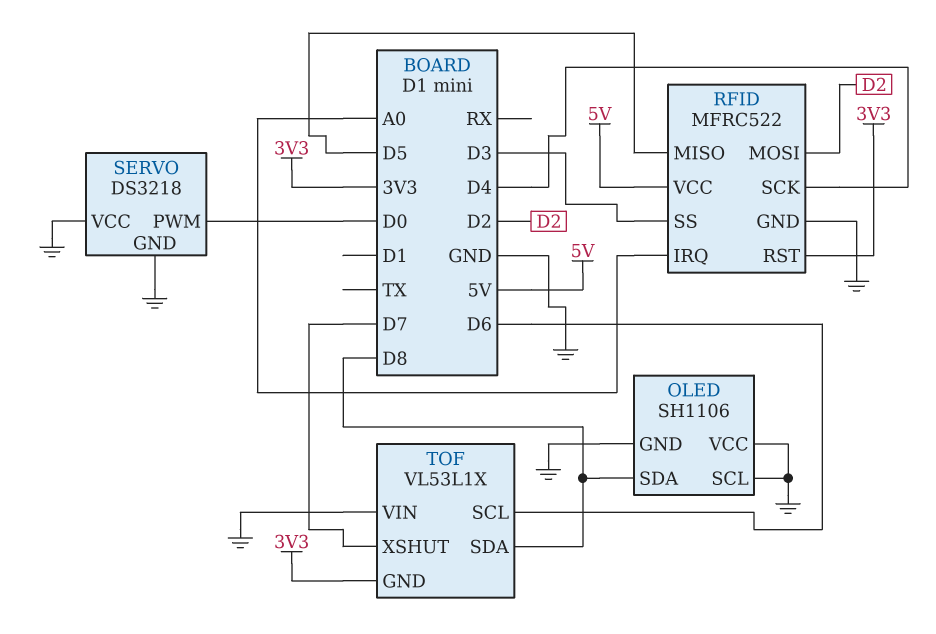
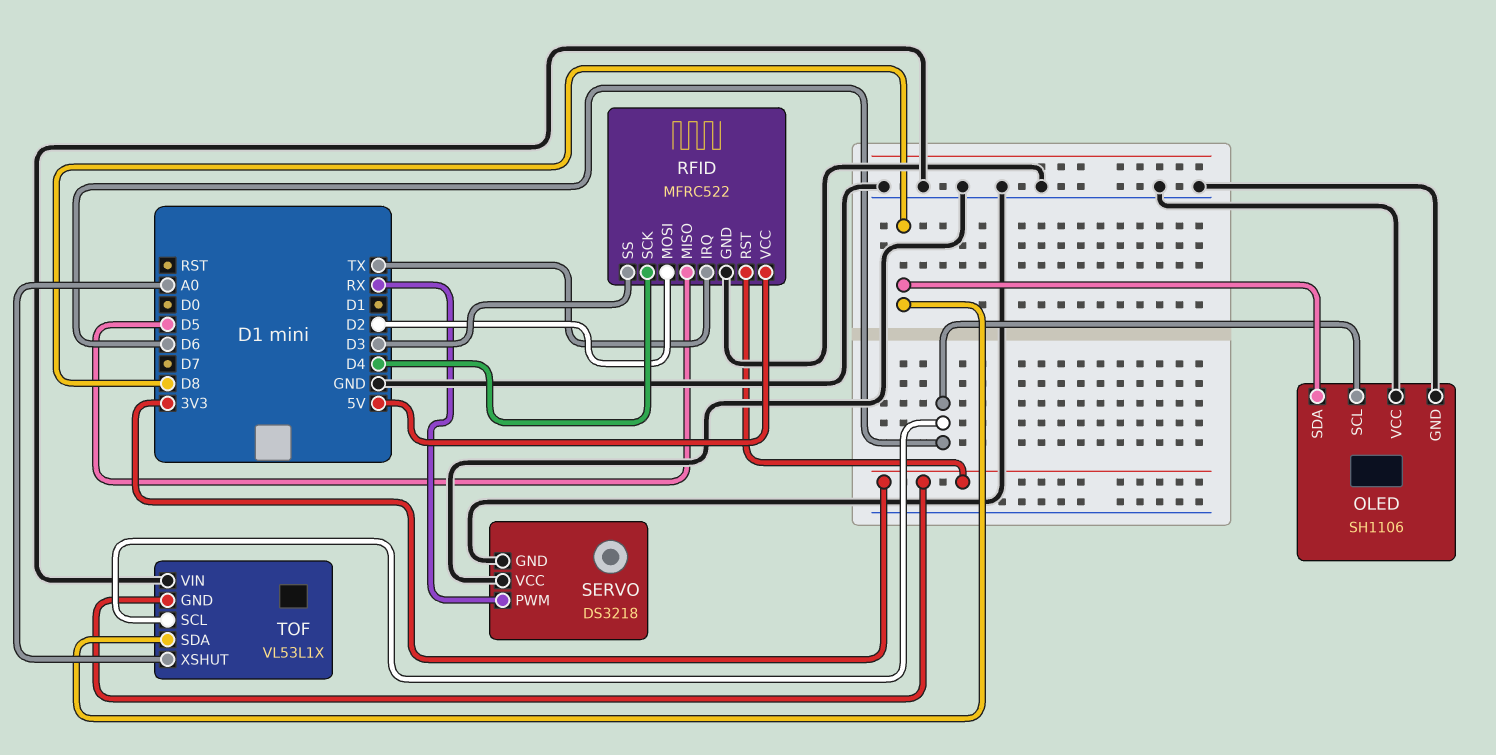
OLED pin SCL: GND -> D6
RFID pin IRQ: A0 -> TX
SERVO pin PWM: D0 -> RX
TOF pin XSHUT: D7 -> A0

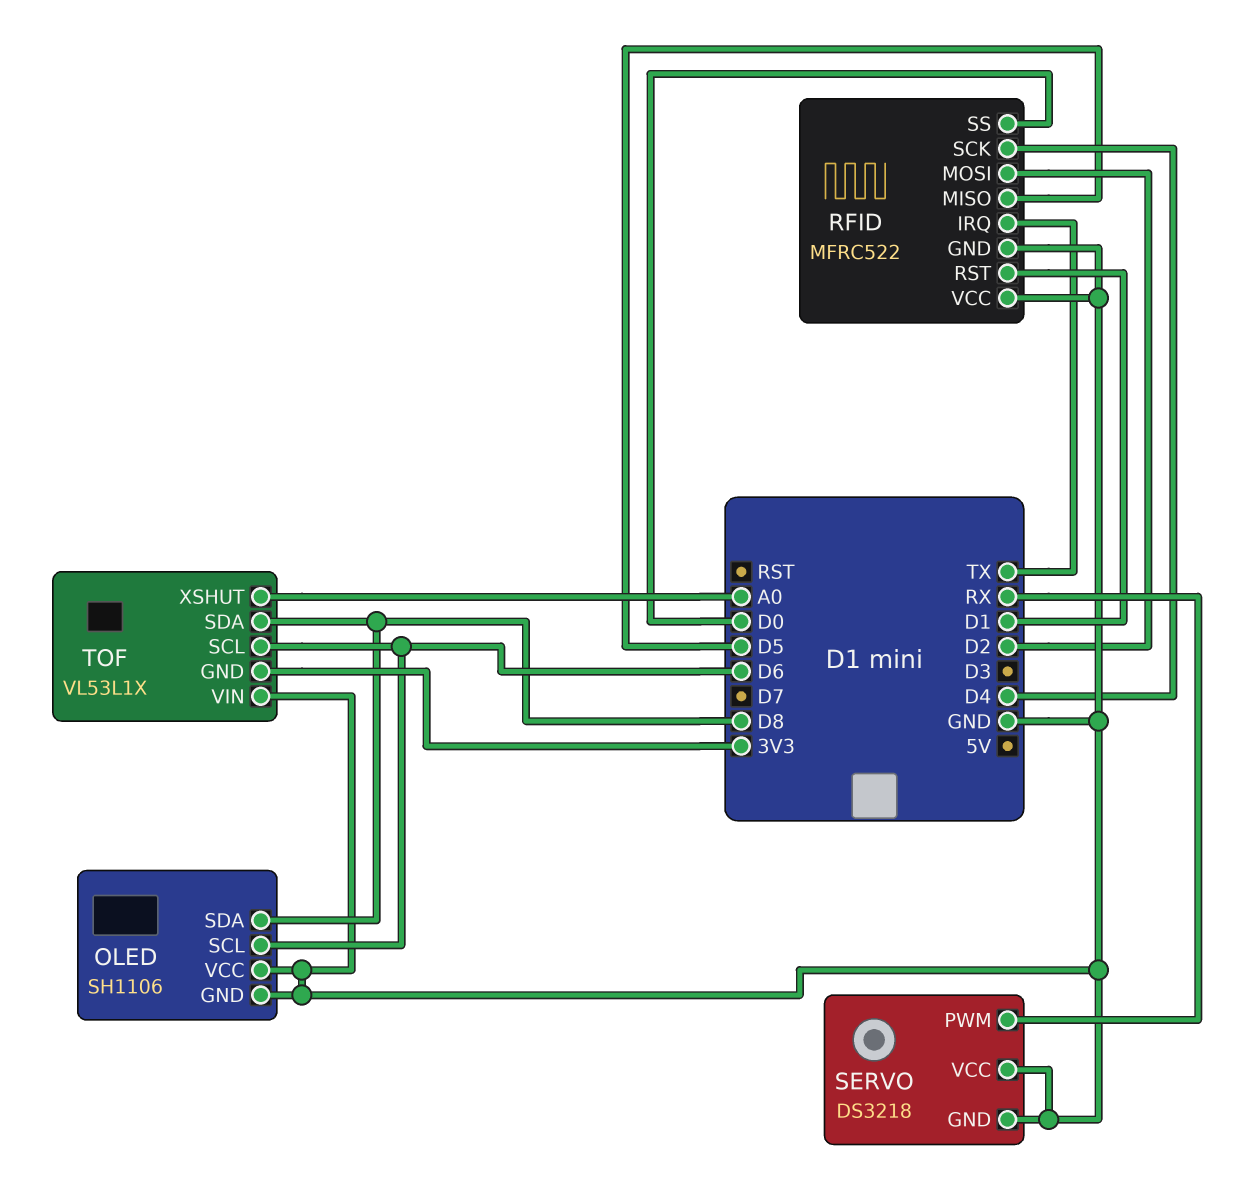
RFID pin RST: 3V3 -> D1
RFID pin SS: D3 -> D0
RFID pin VCC: 5V -> GND

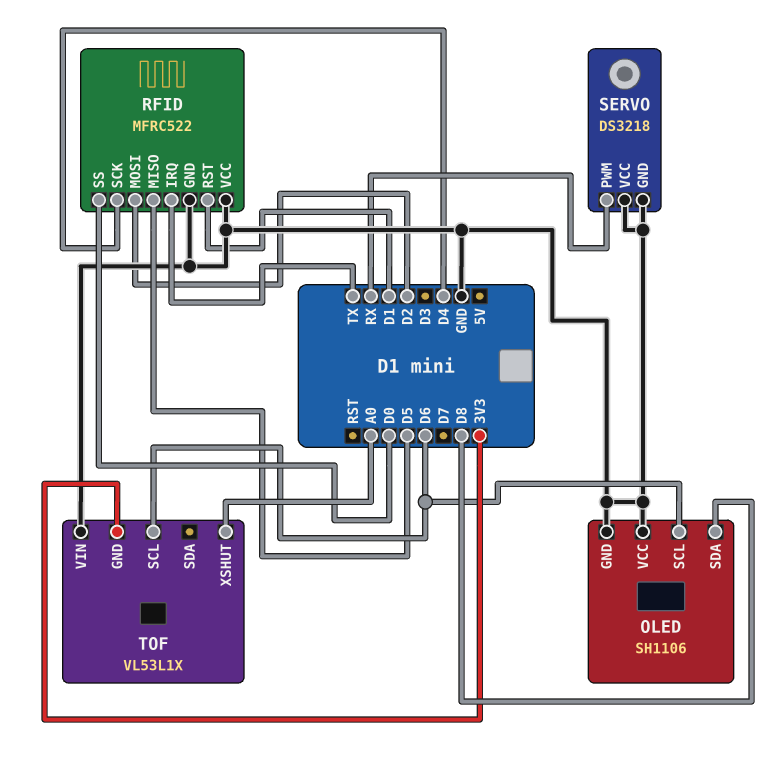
TOF pin SDA: D8 -> none

